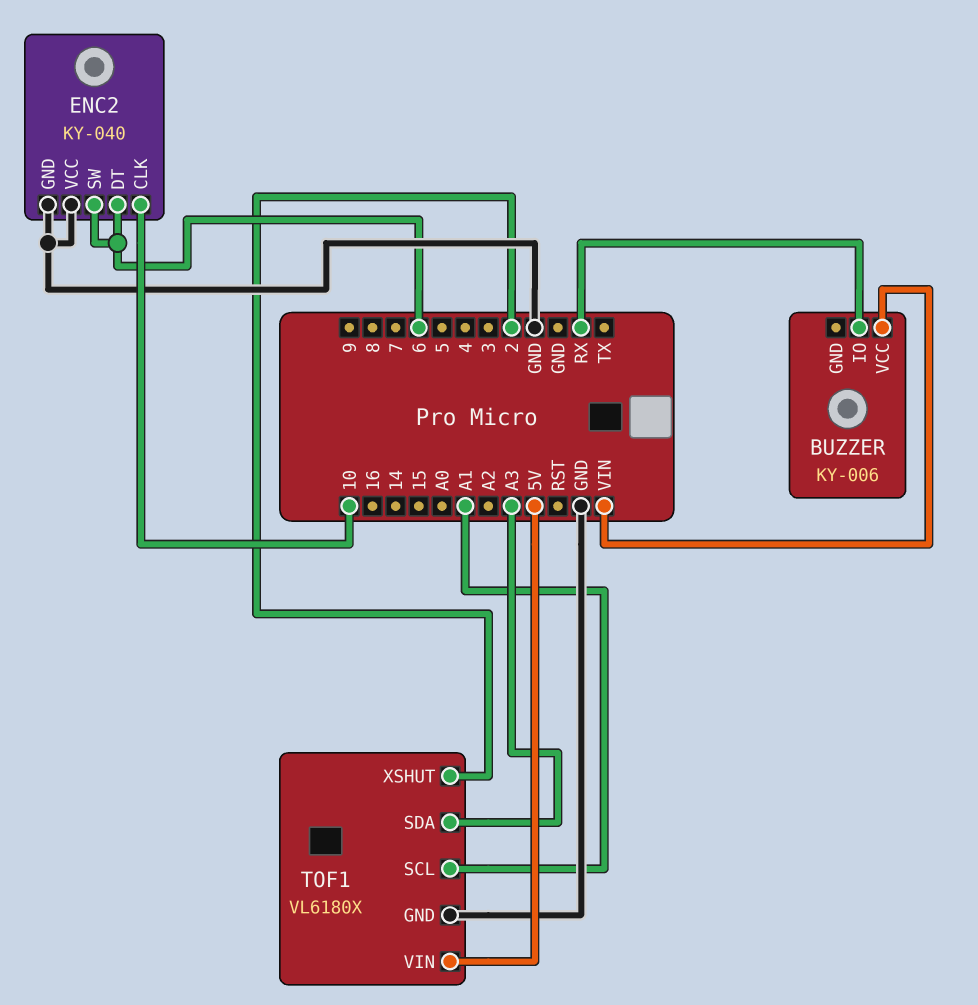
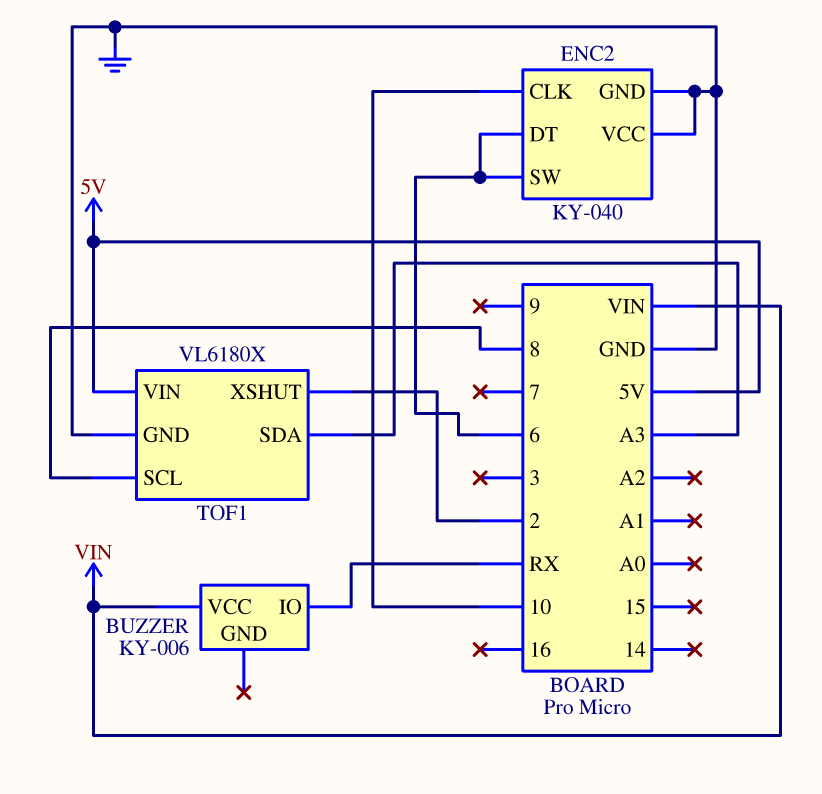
TOF1 pin SCL: A1 -> 8

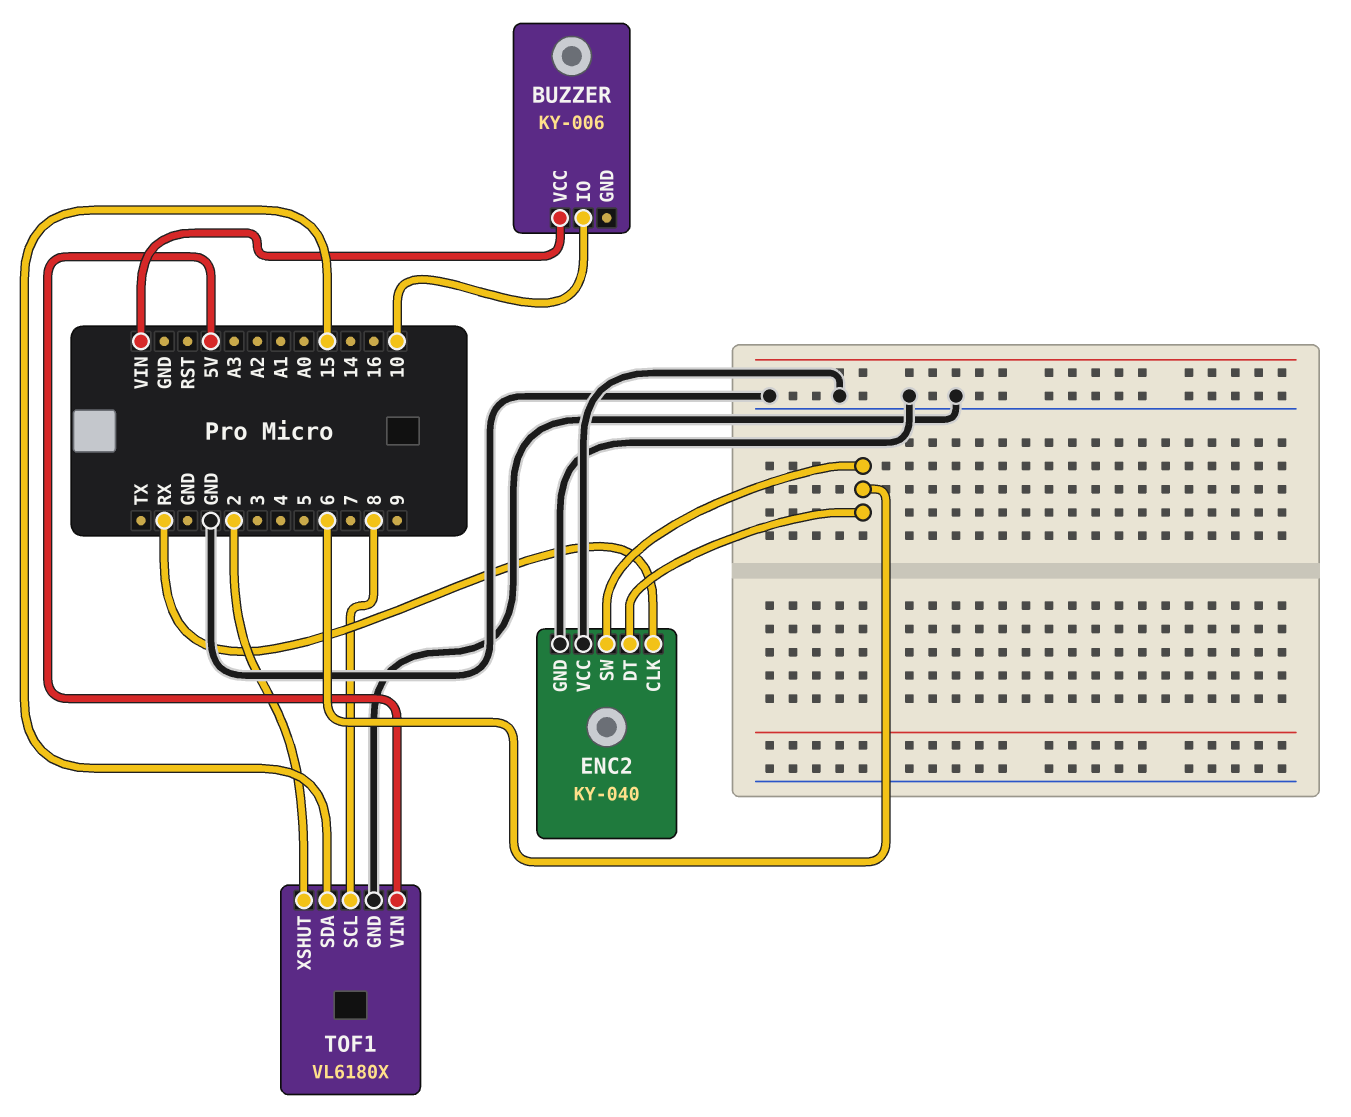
BUZZER pin IO: RX -> 10
ENC2 pin CLK: 10 -> RX
TOF1 pin SDA: A3 -> 15

